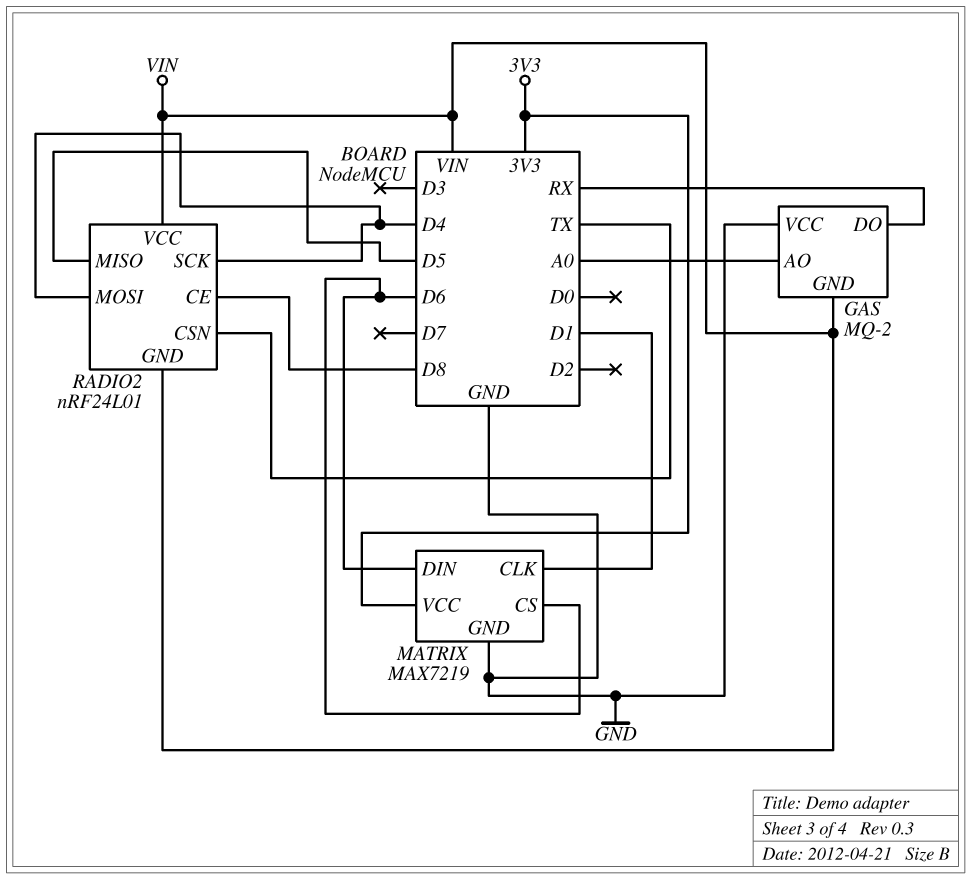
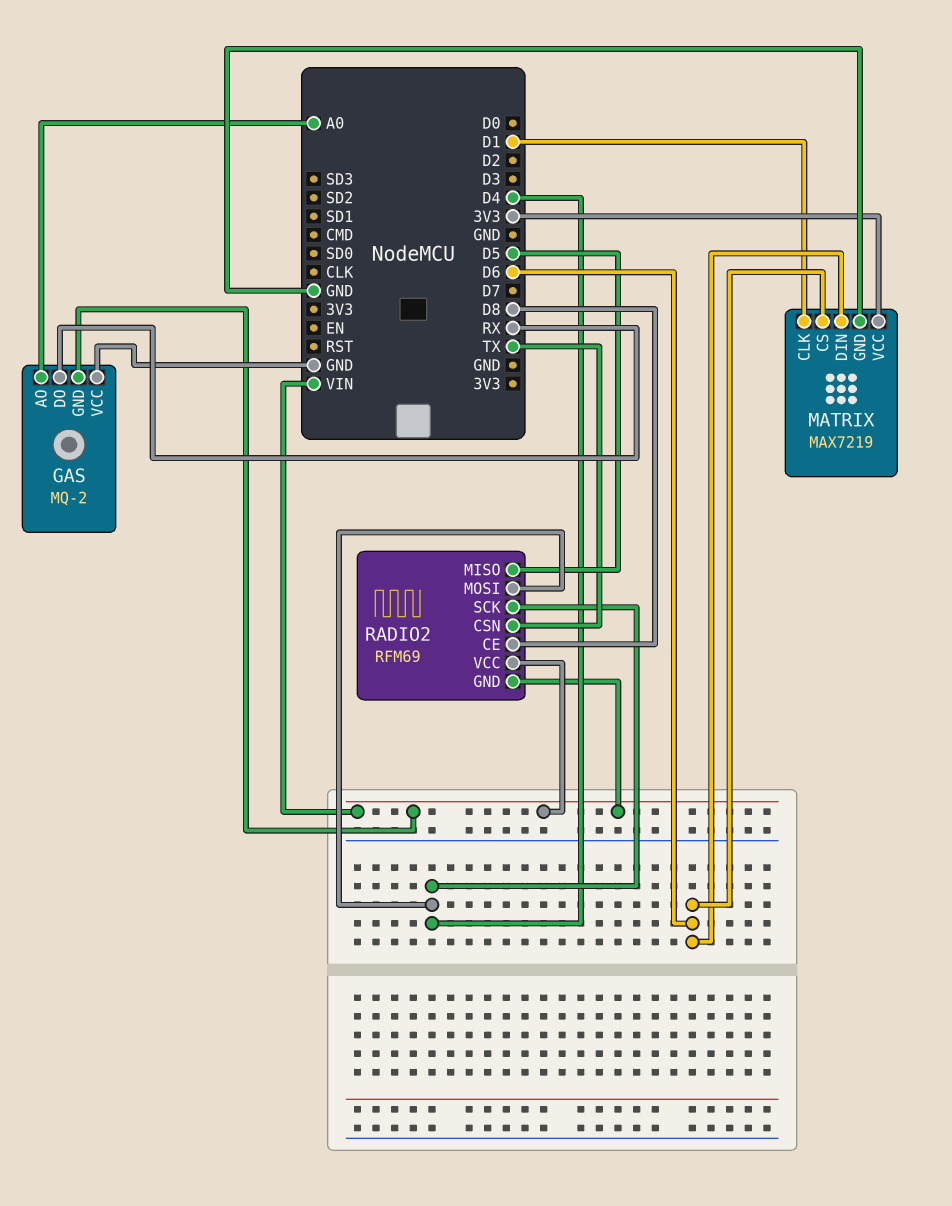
RADIO2: nRF24L01 -> RFM69

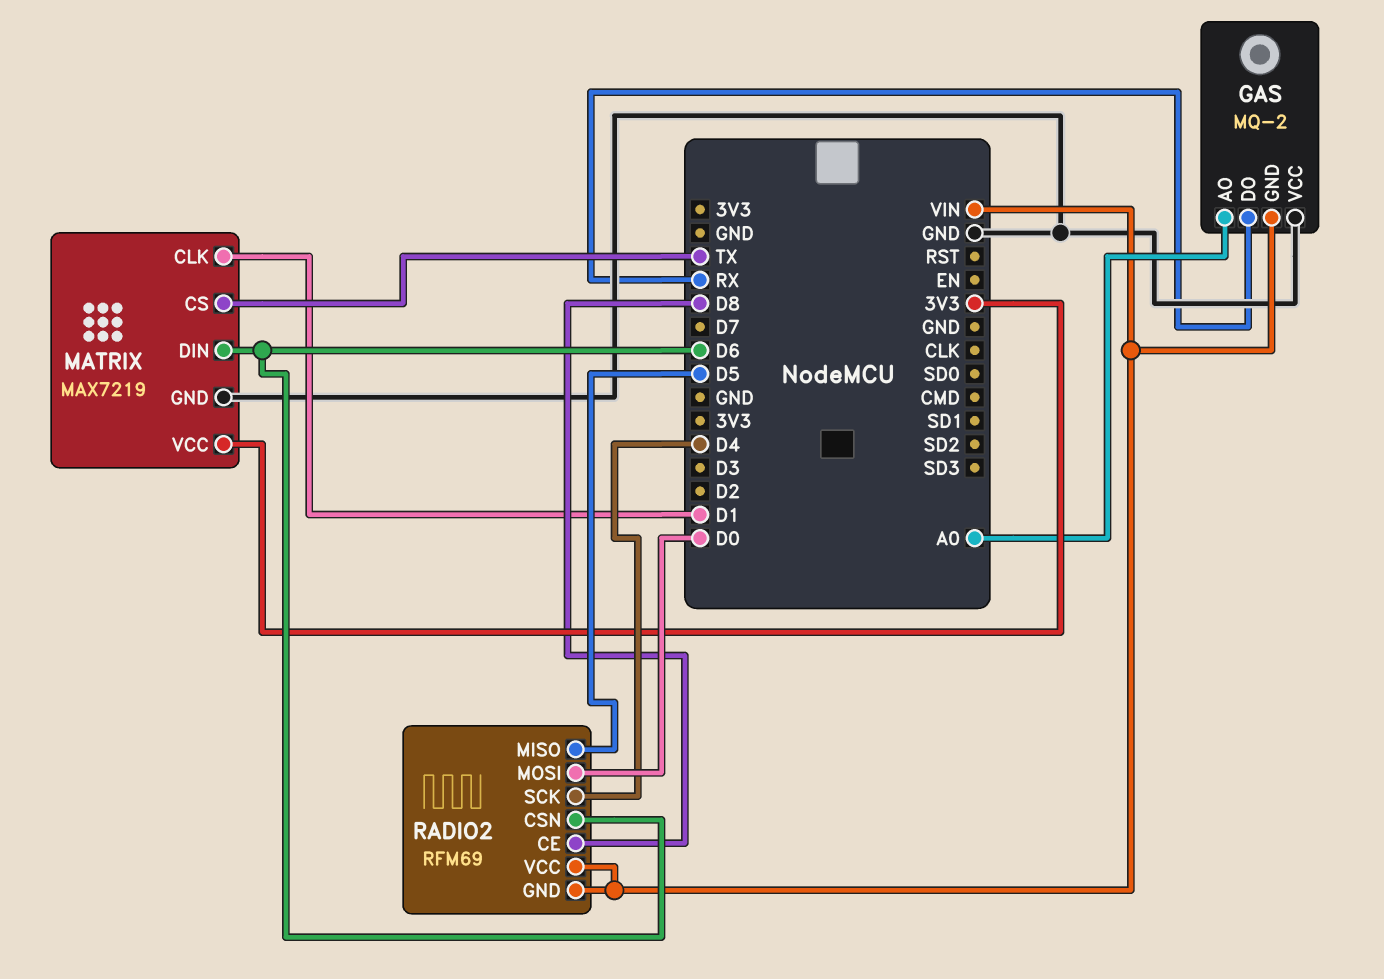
MATRIX pin CS: D6 -> TX
RADIO2 pin CSN: TX -> D6
RADIO2 pin MOSI: D4 -> D0

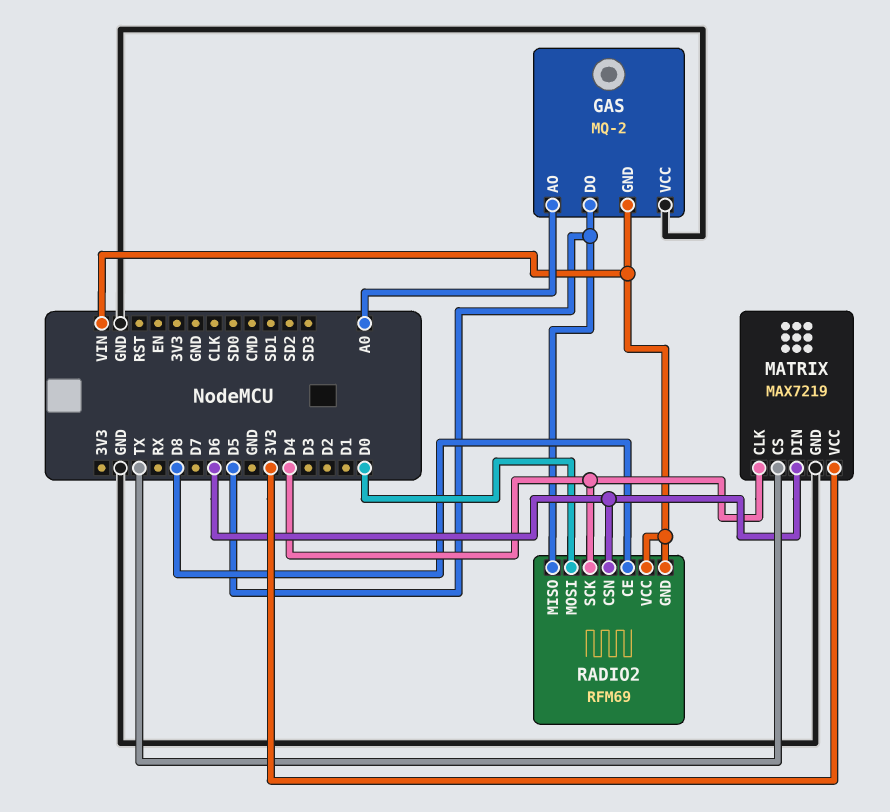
GAS pin DO: RX -> D5
MATRIX pin CLK: D1 -> D4

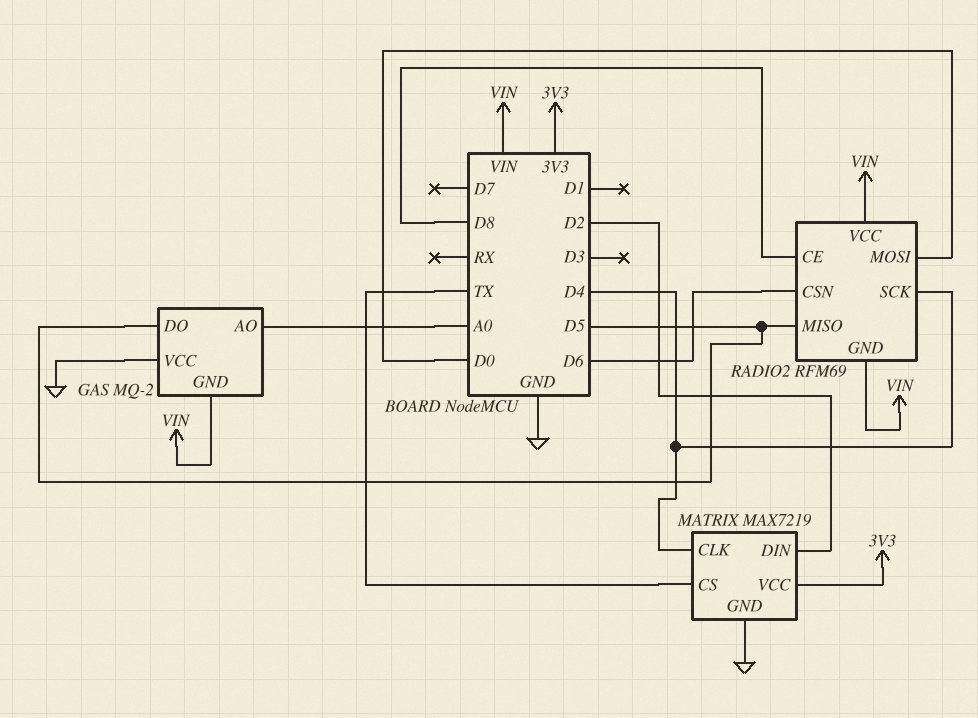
MATRIX pin DIN: D6 -> D2

